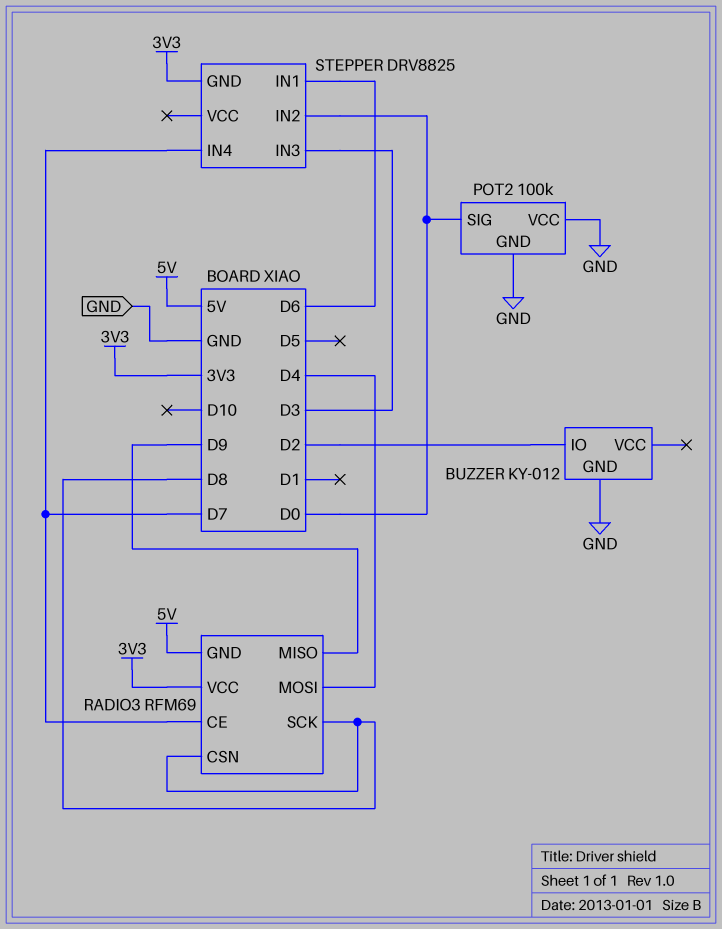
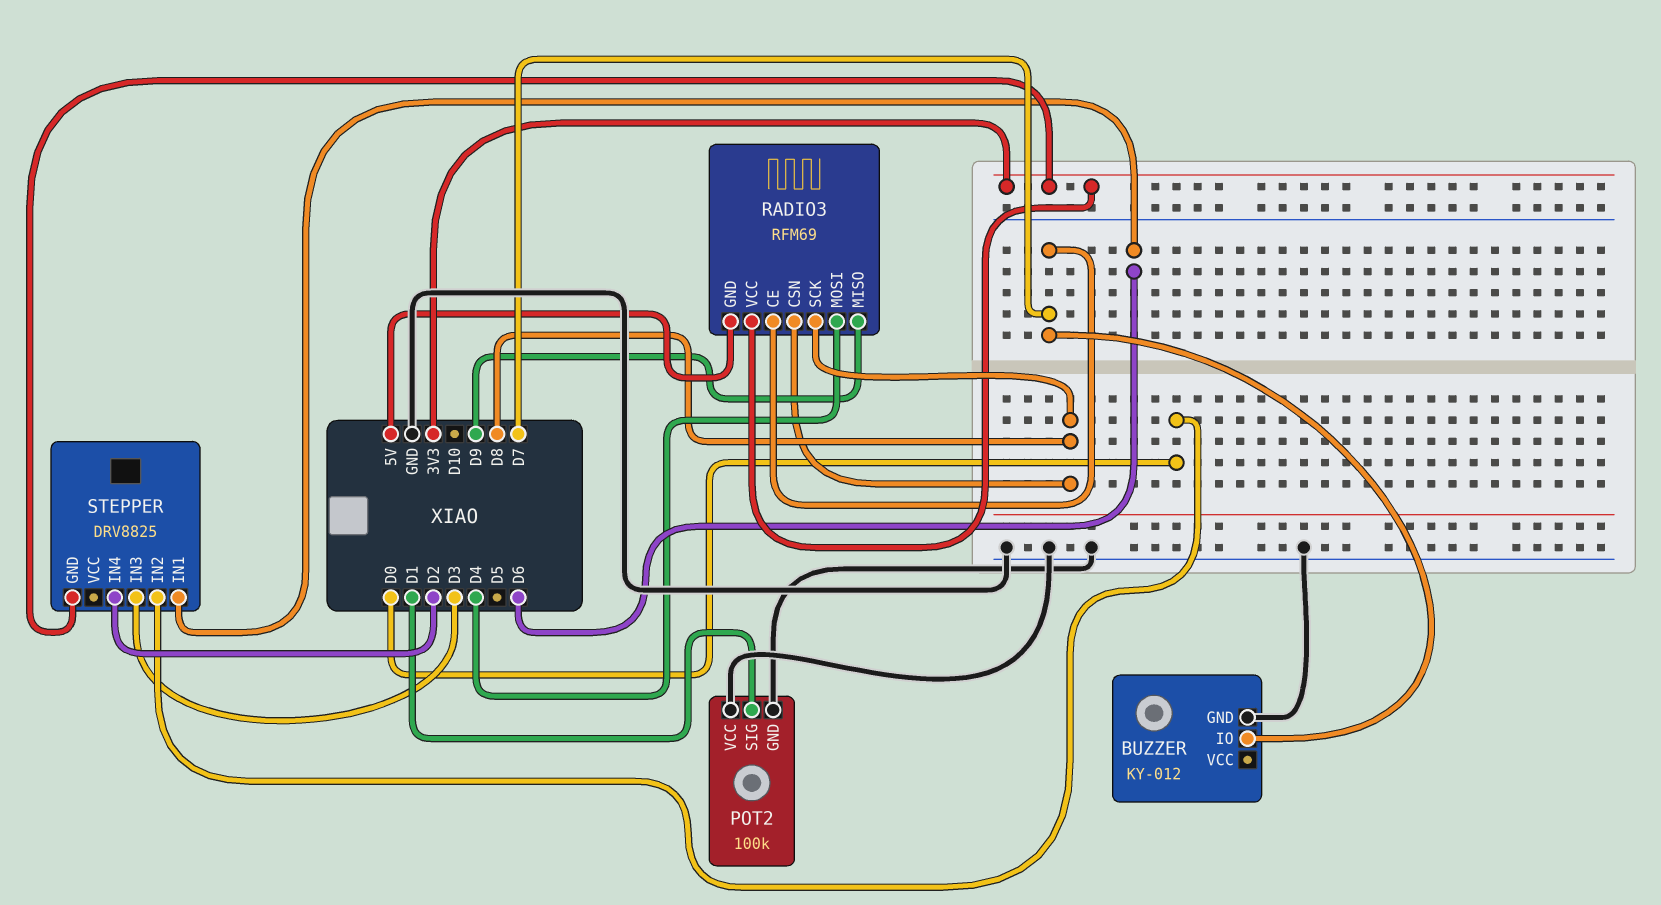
BUZZER pin IO: D2 -> D7
POT2 pin SIG: D0 -> D1
STEPPER pin IN4: D7 -> D2

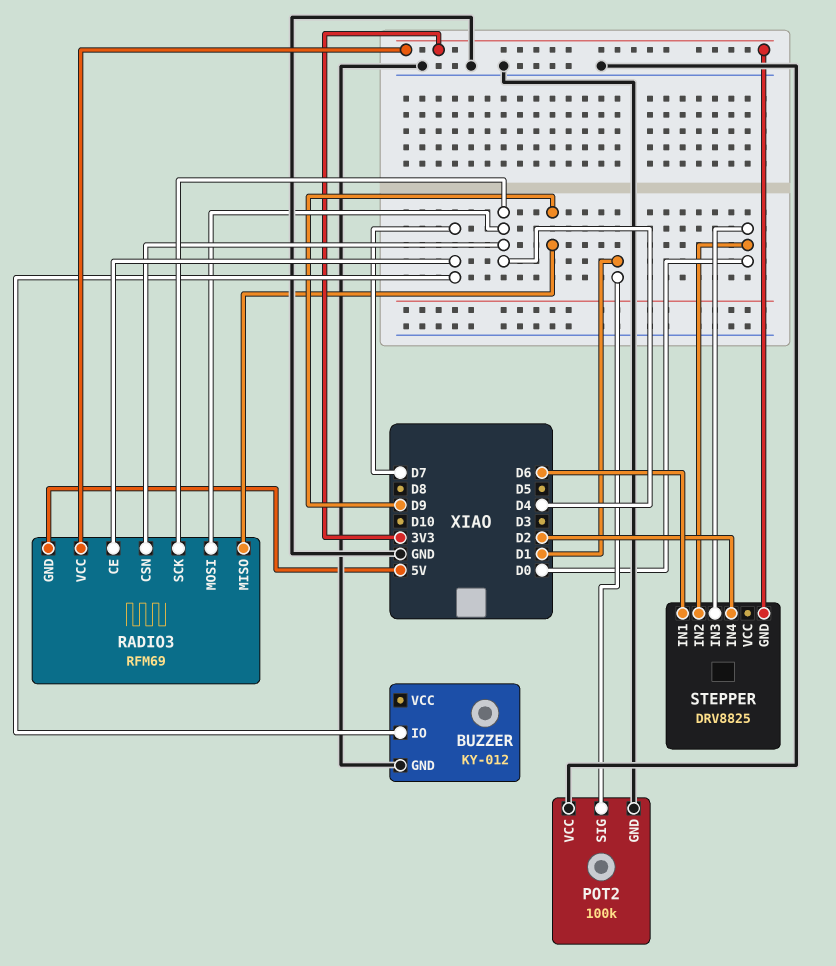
RADIO3 pin CSN: D8 -> D4
RADIO3 pin SCK: D8 -> D4
STEPPER pin IN3: D3 -> D0

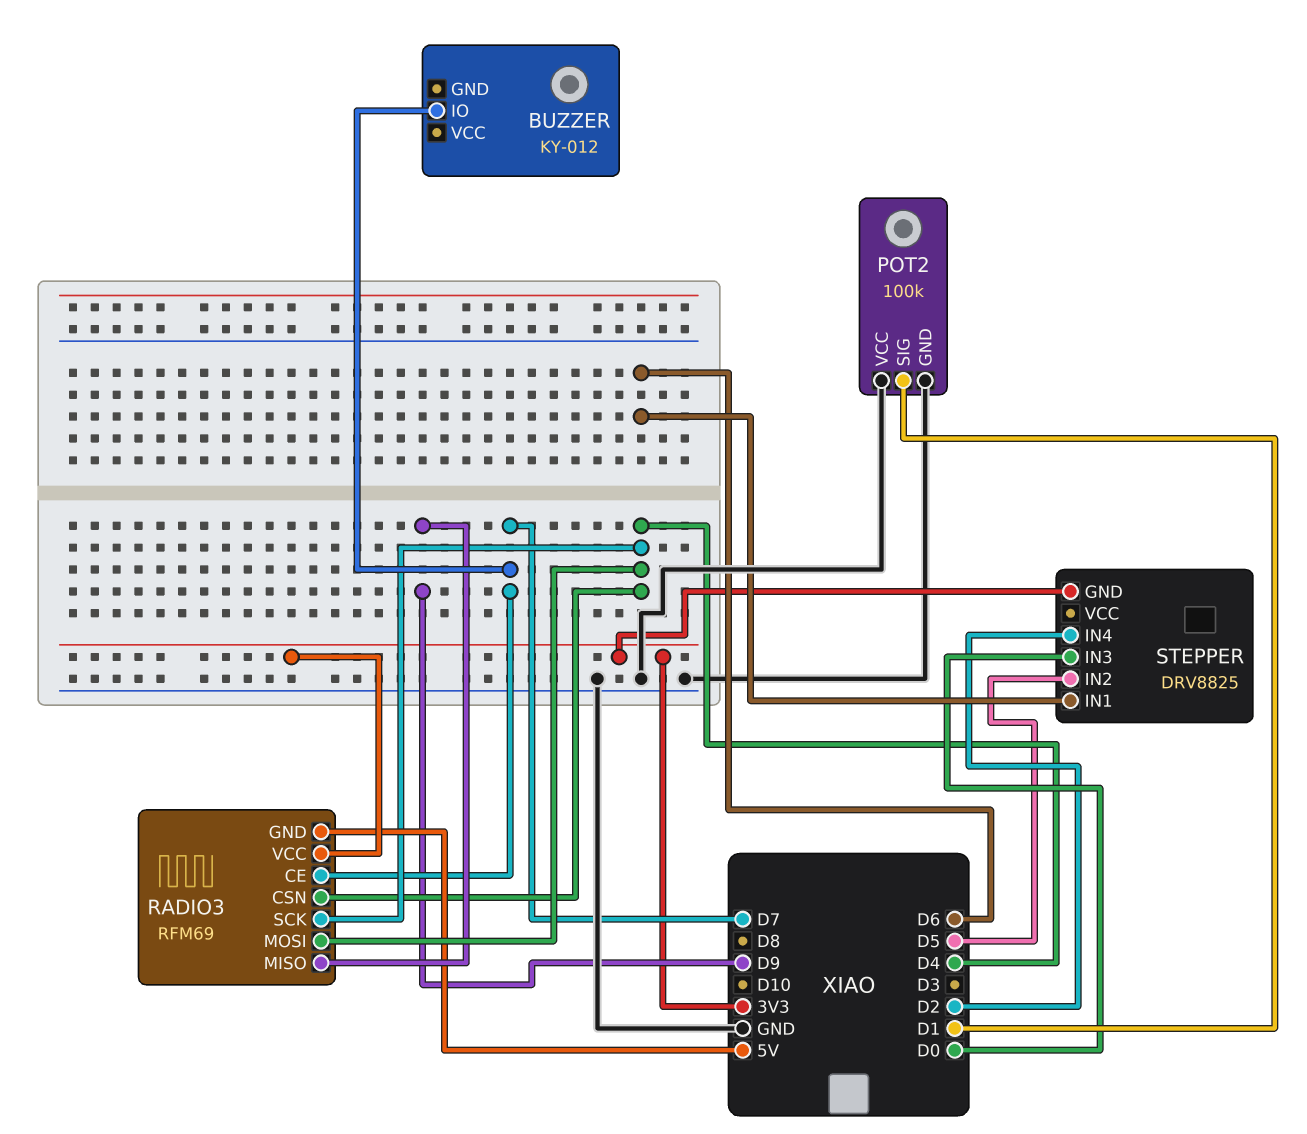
BUZZER pin GND: GND -> none
STEPPER pin IN2: D0 -> D5

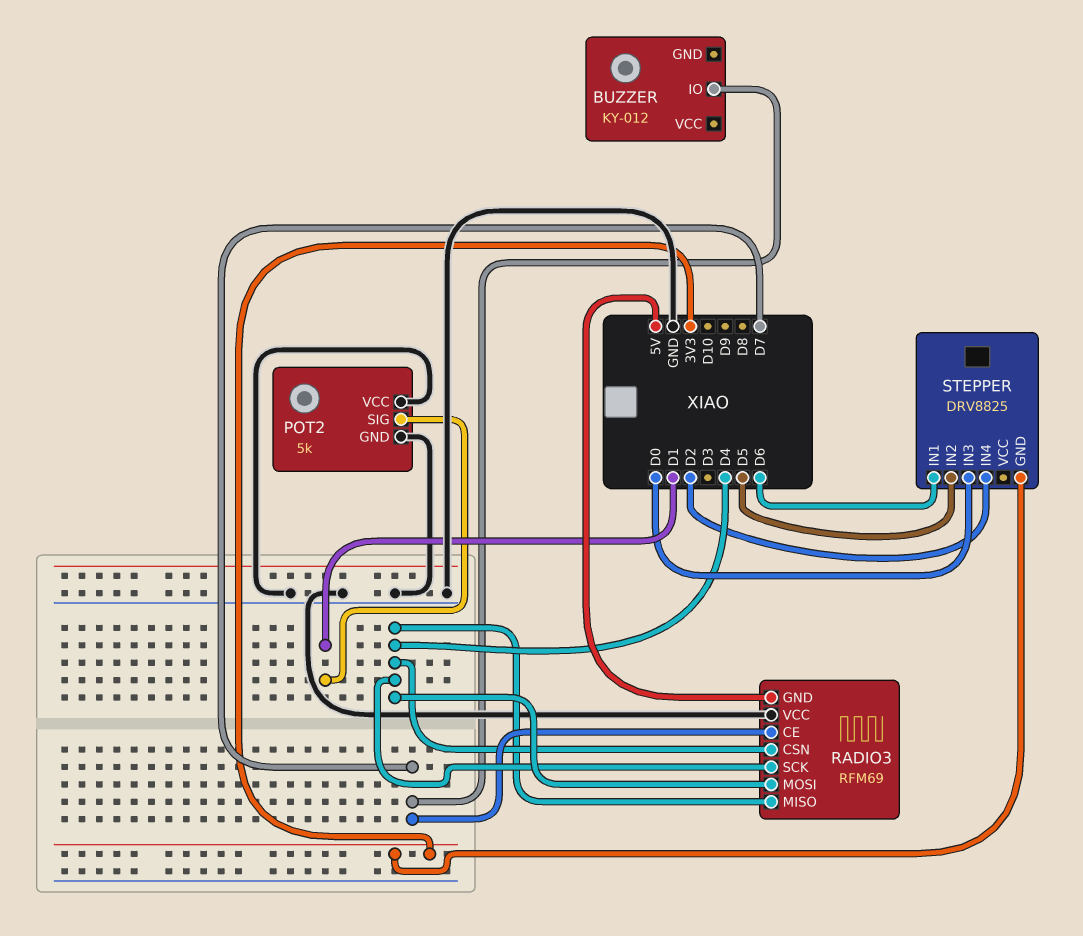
POT2: 100k -> 5k
RADIO3 pin MISO: D9 -> D4
RADIO3 pin VCC: 3V3 -> GND

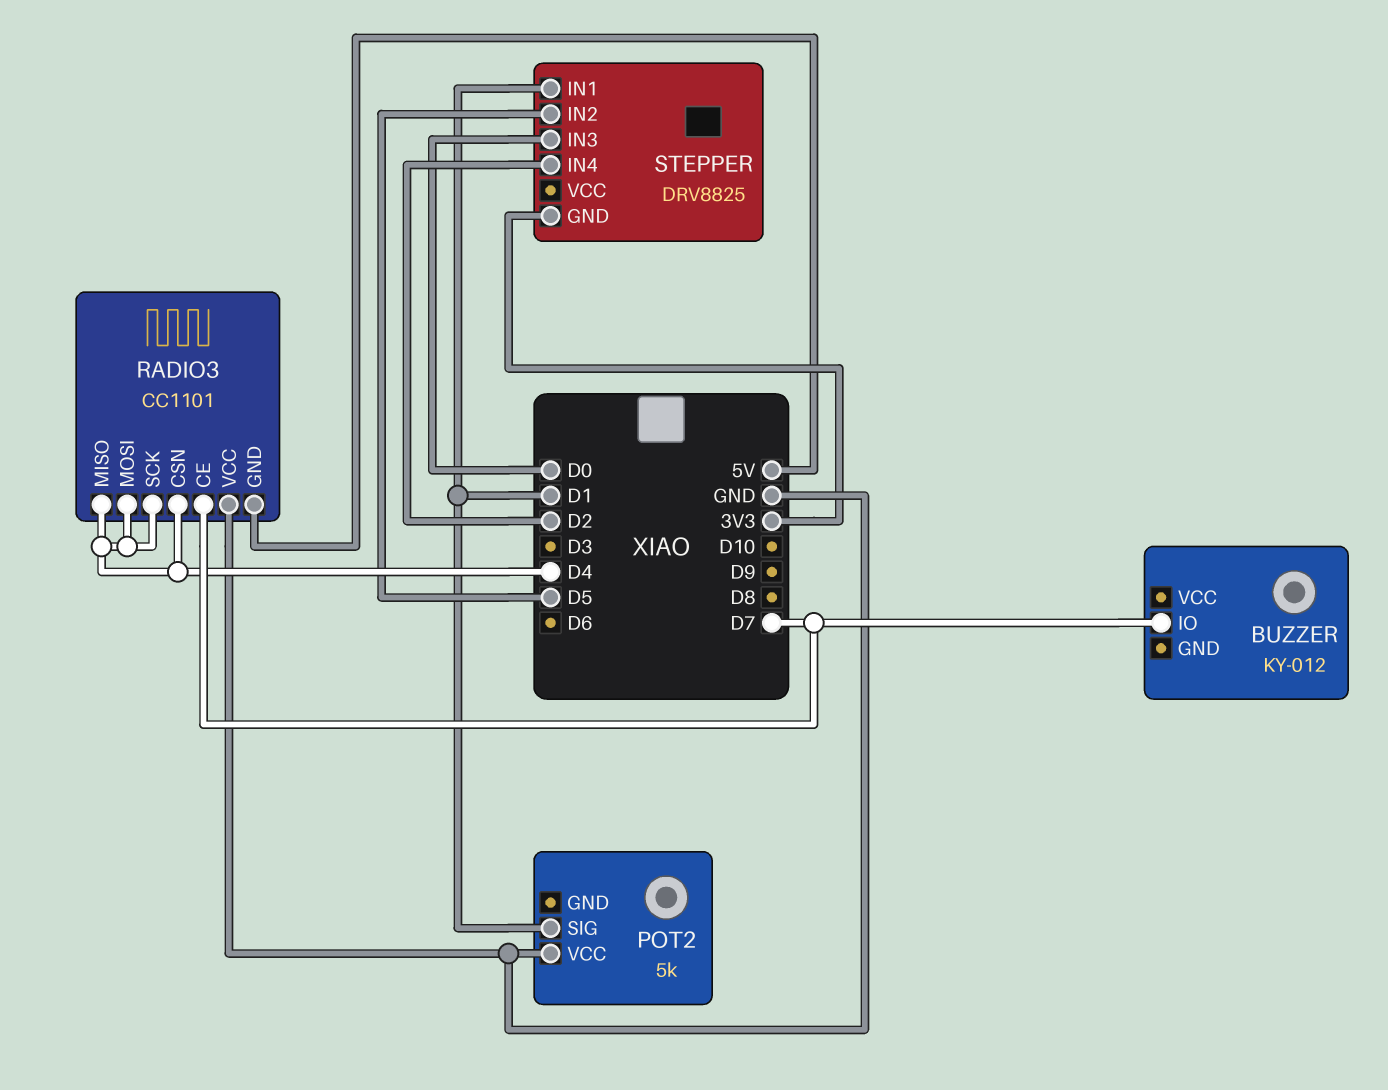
POT2 pin GND: GND -> none
RADIO3: RFM69 -> CC1101
STEPPER pin IN1: D6 -> D1

